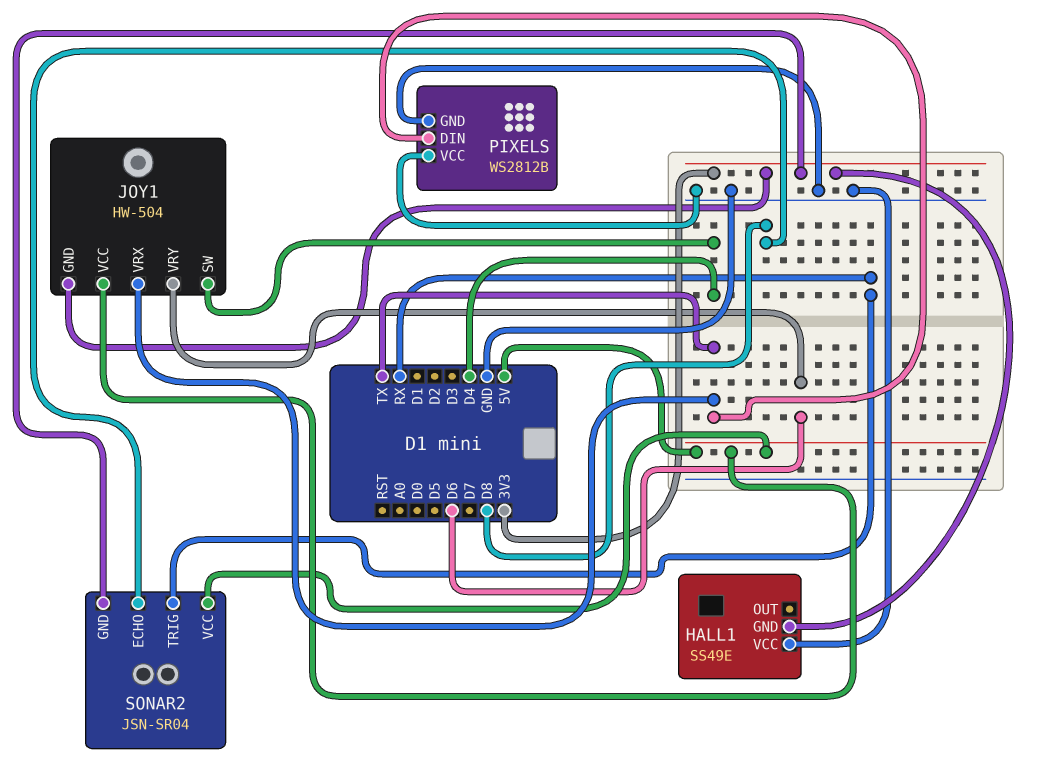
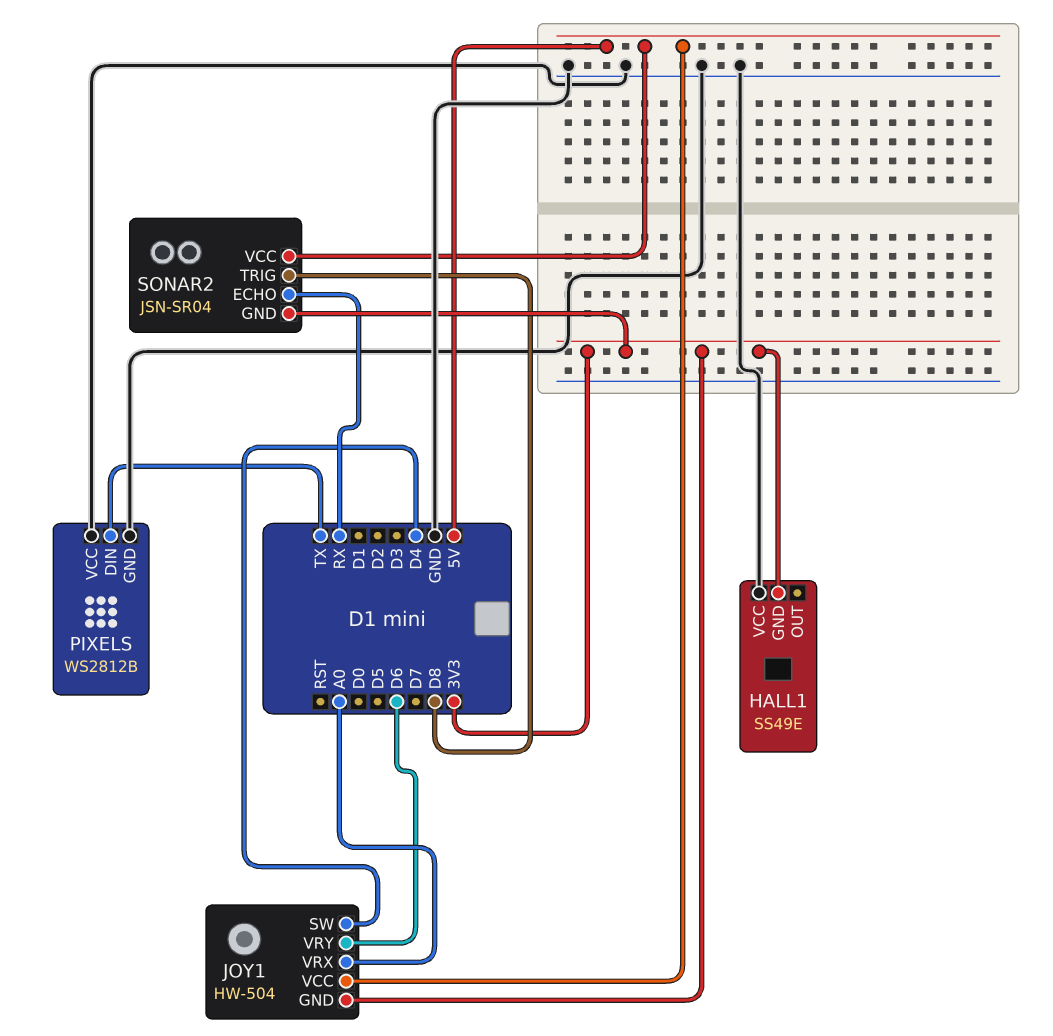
JOY1 pin VRX: TX -> A0
SONAR2 pin ECHO: D8 -> RX
SONAR2 pin TRIG: RX -> D8

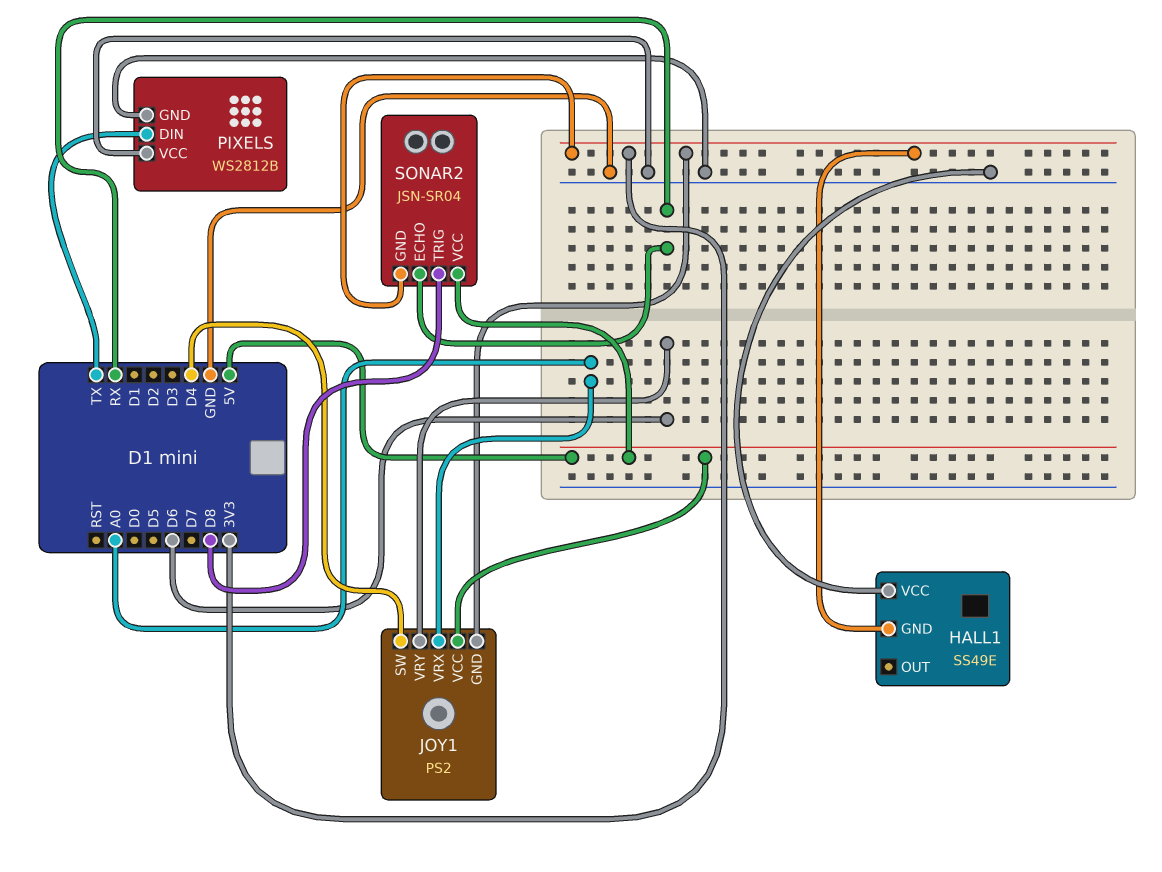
JOY1: HW-504 -> PS2

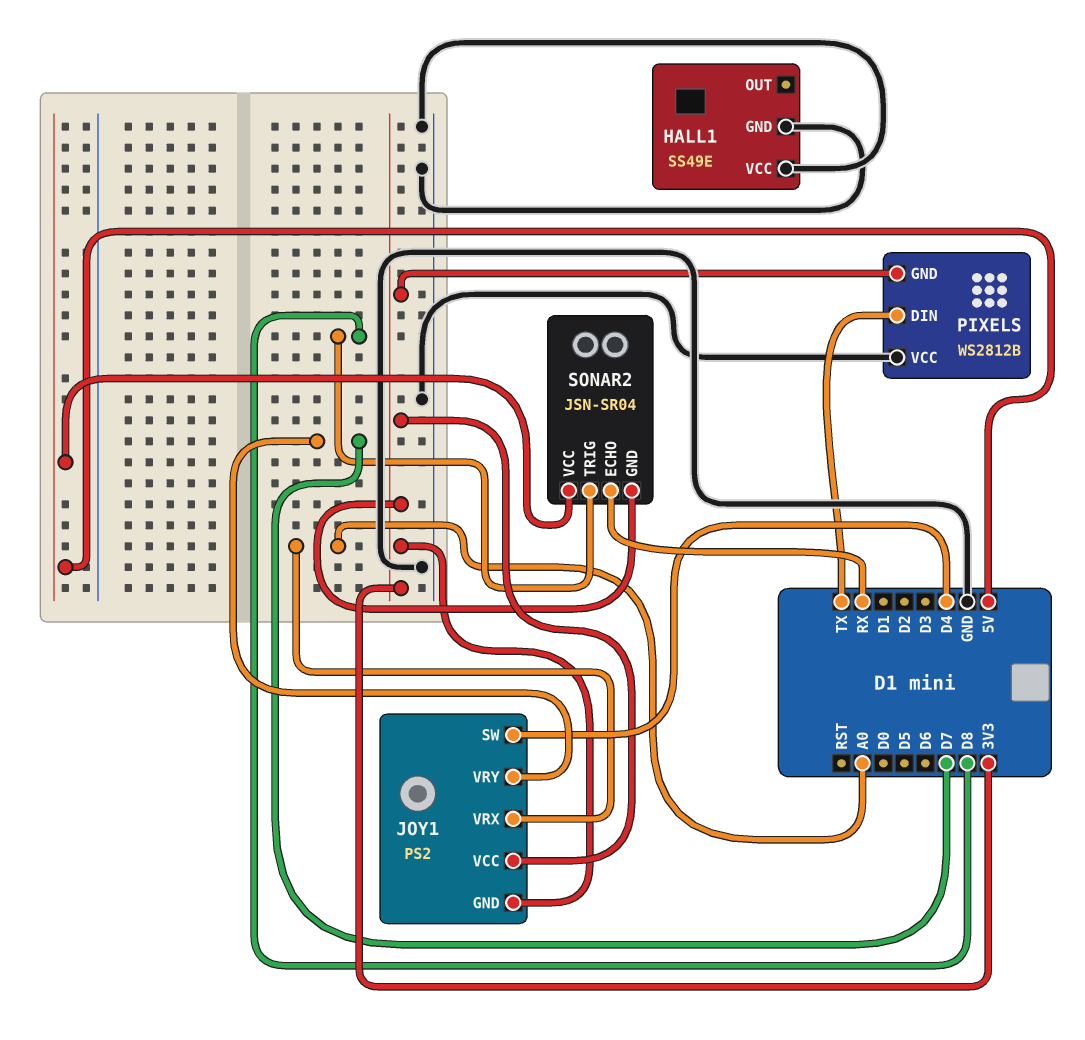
HALL1 pin GND: 3V3 -> GND
JOY1 pin VCC: 5V -> 3V3
JOY1 pin VRY: D6 -> D7
PIXELS pin GND: GND -> 3V3

